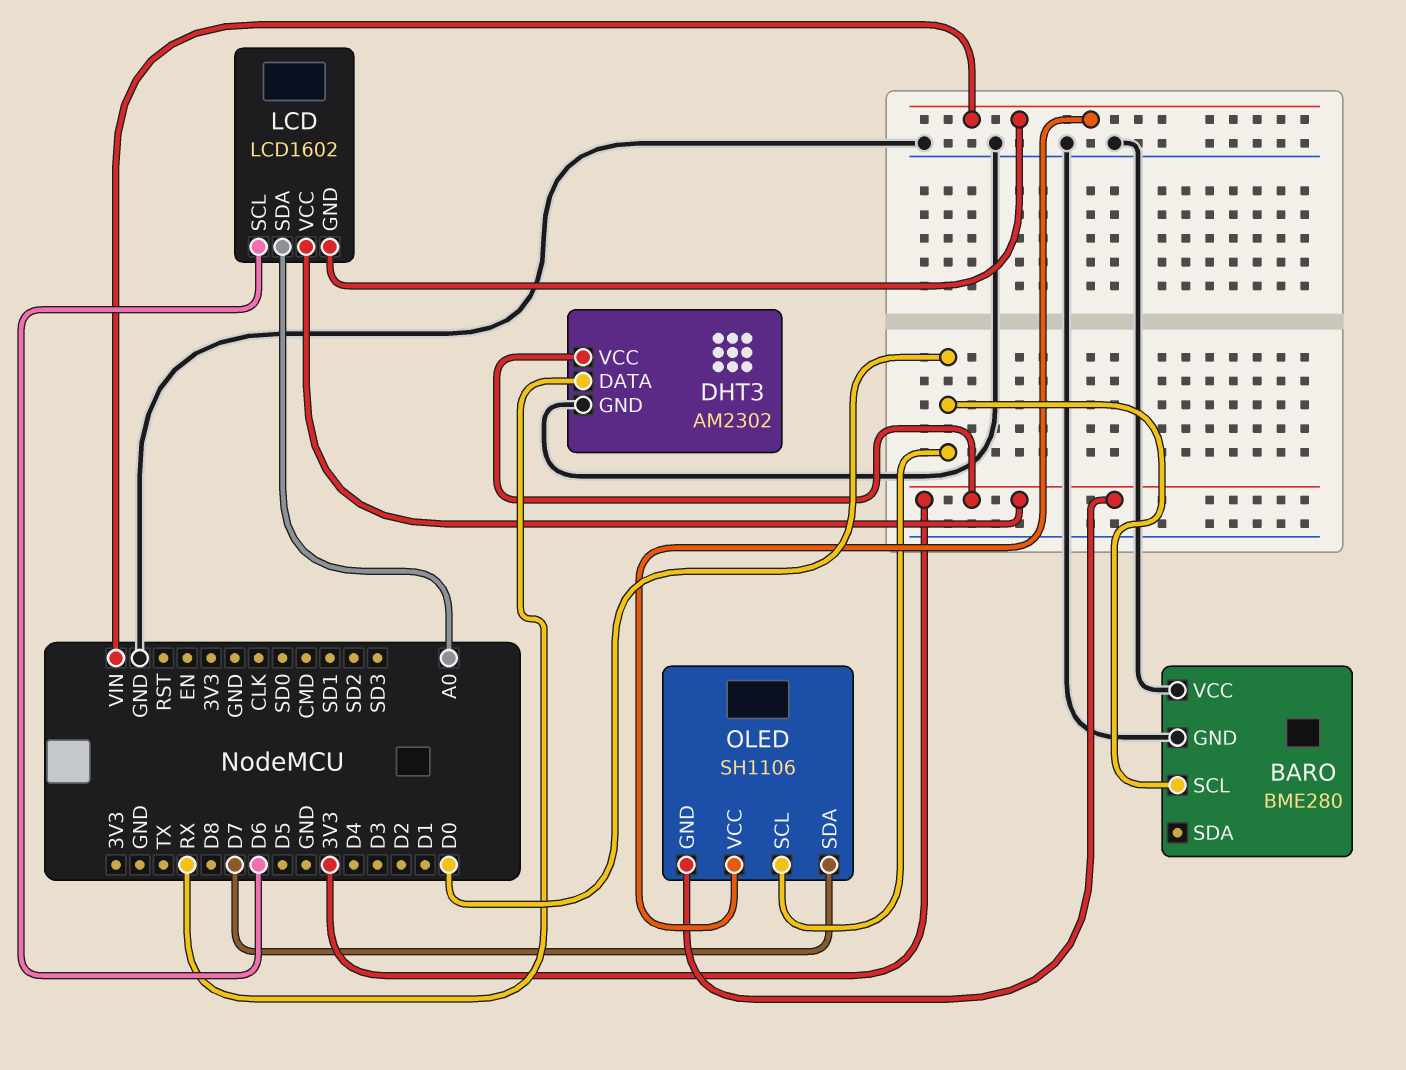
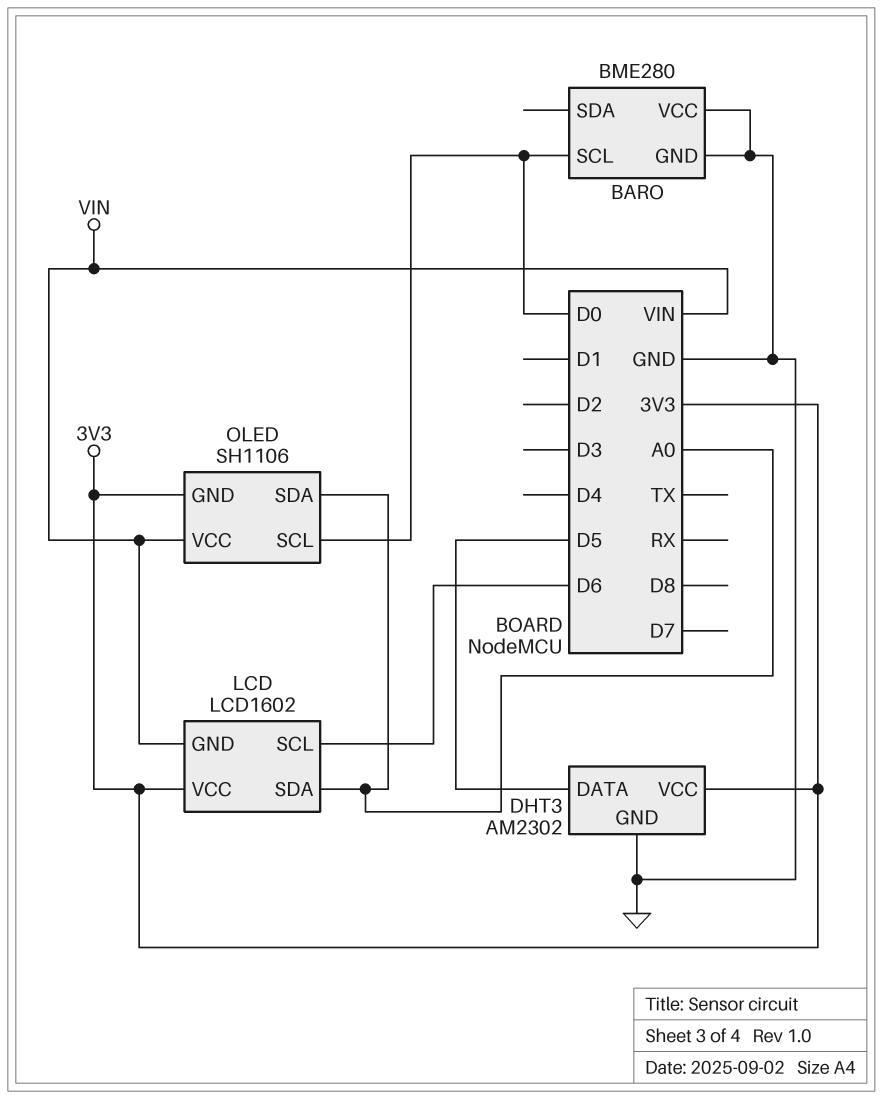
DHT3 pin DATA: RX -> D5
OLED pin SDA: D7 -> A0

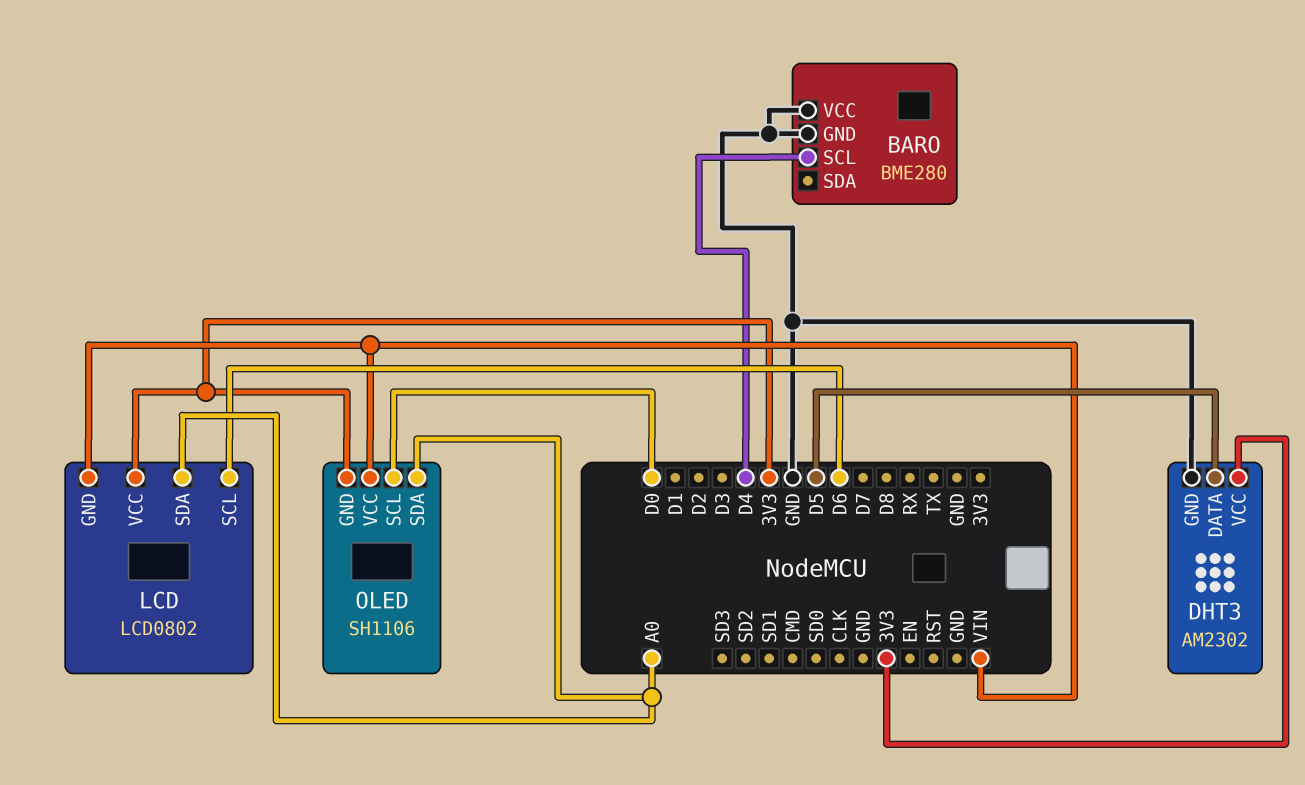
BARO pin SCL: D0 -> D4
LCD: LCD1602 -> LCD0802

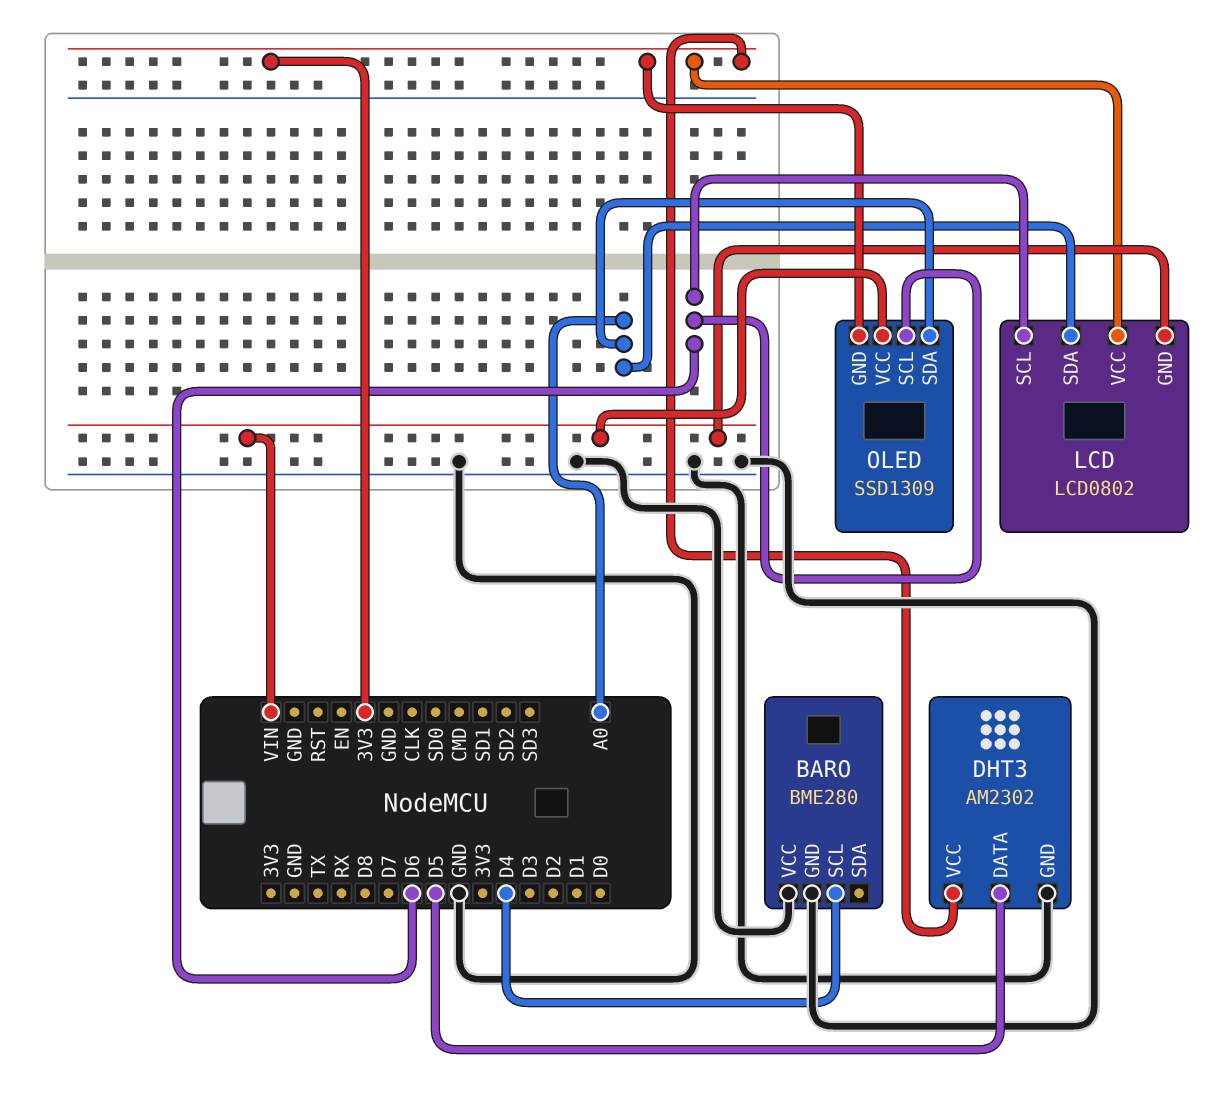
OLED: SH1106 -> SSD1309
OLED pin SCL: D0 -> D6

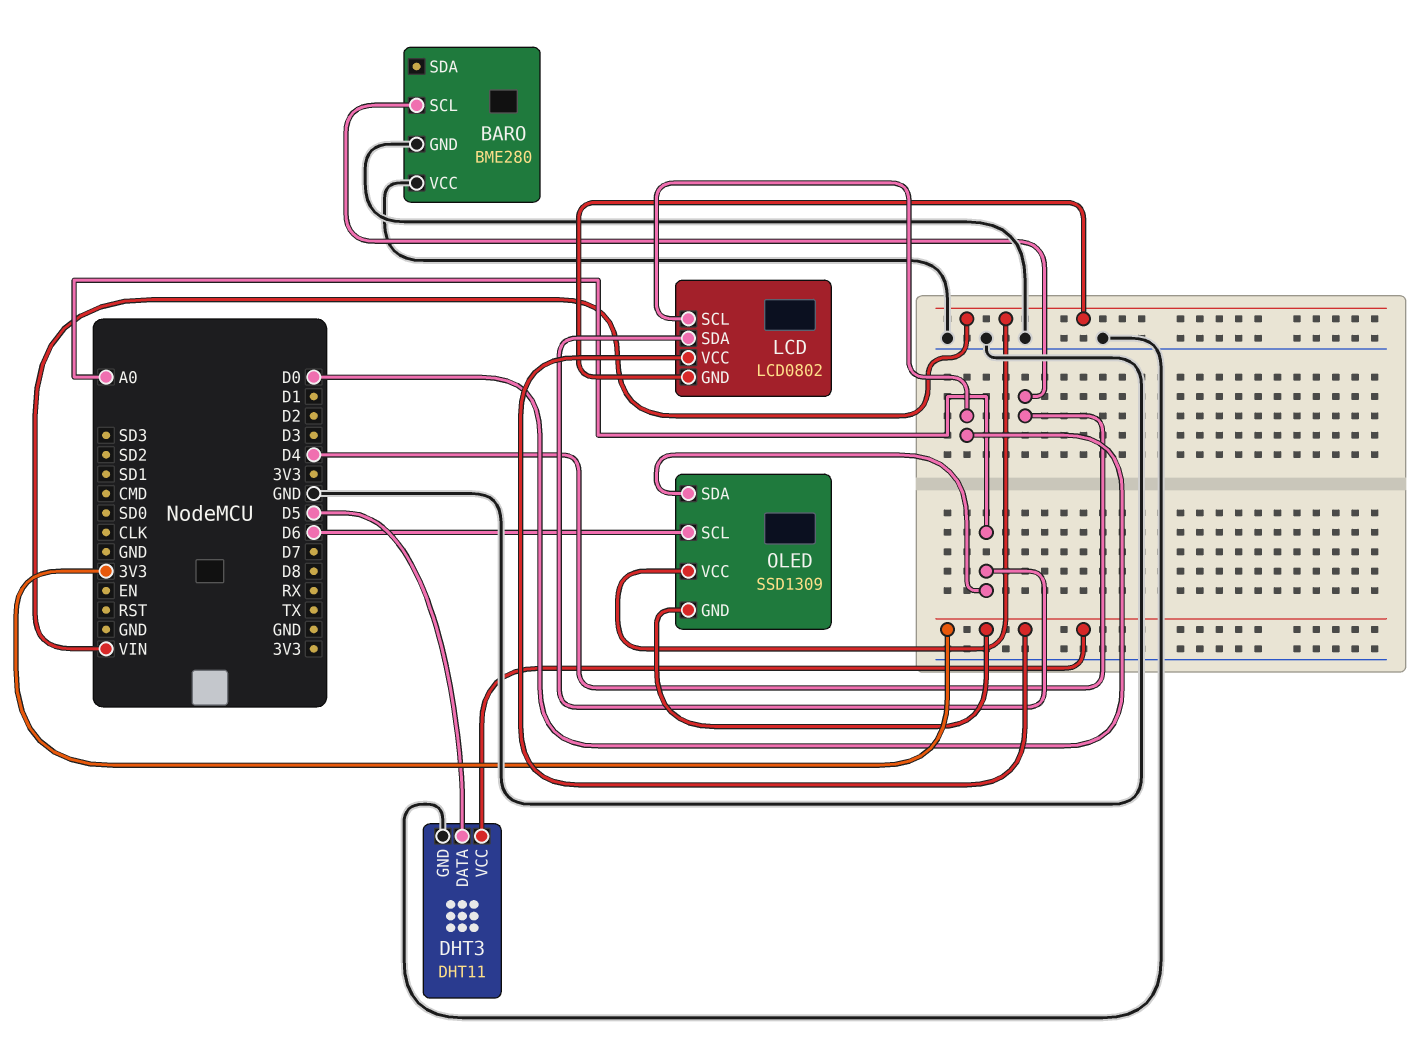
DHT3: AM2302 -> DHT11
LCD pin SCL: D6 -> D0

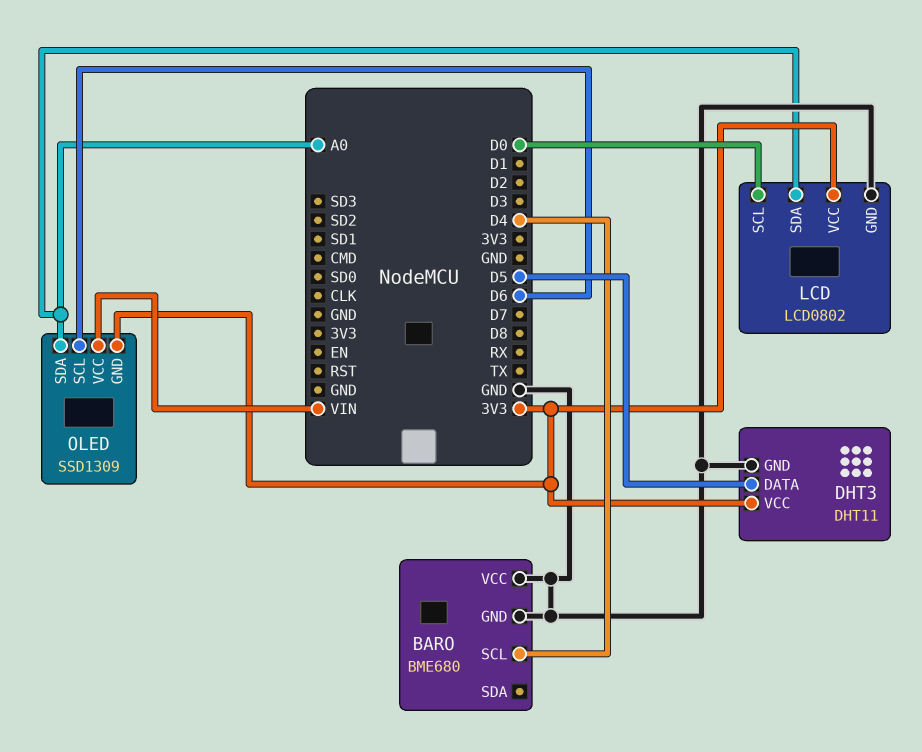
BARO: BME280 -> BME680
LCD pin GND: VIN -> GND

